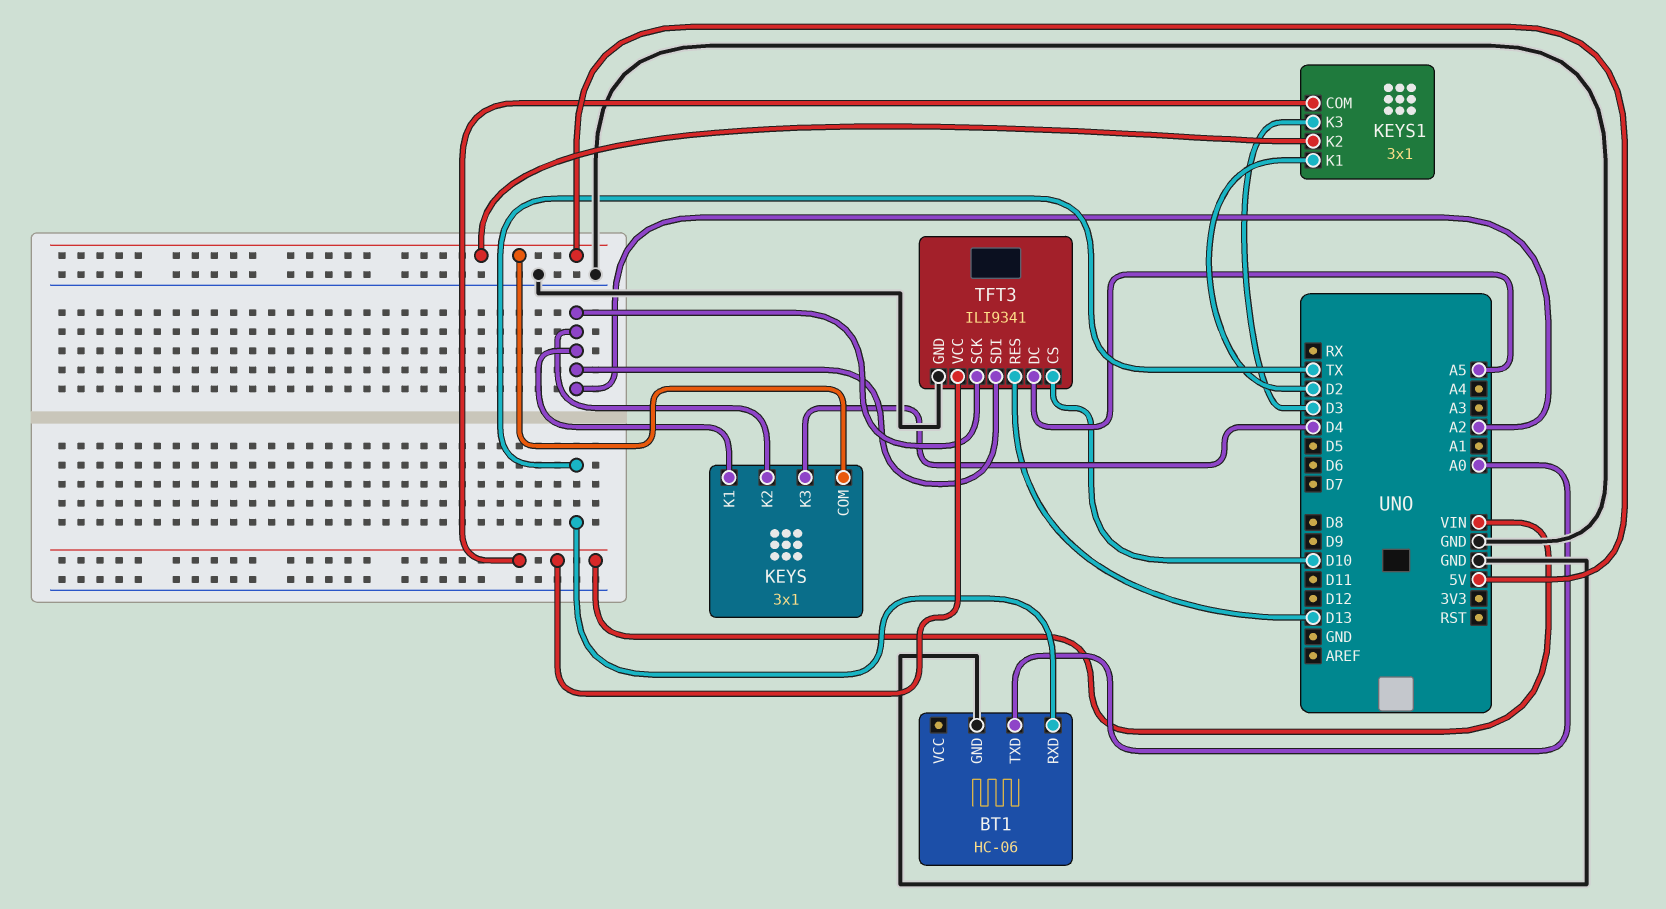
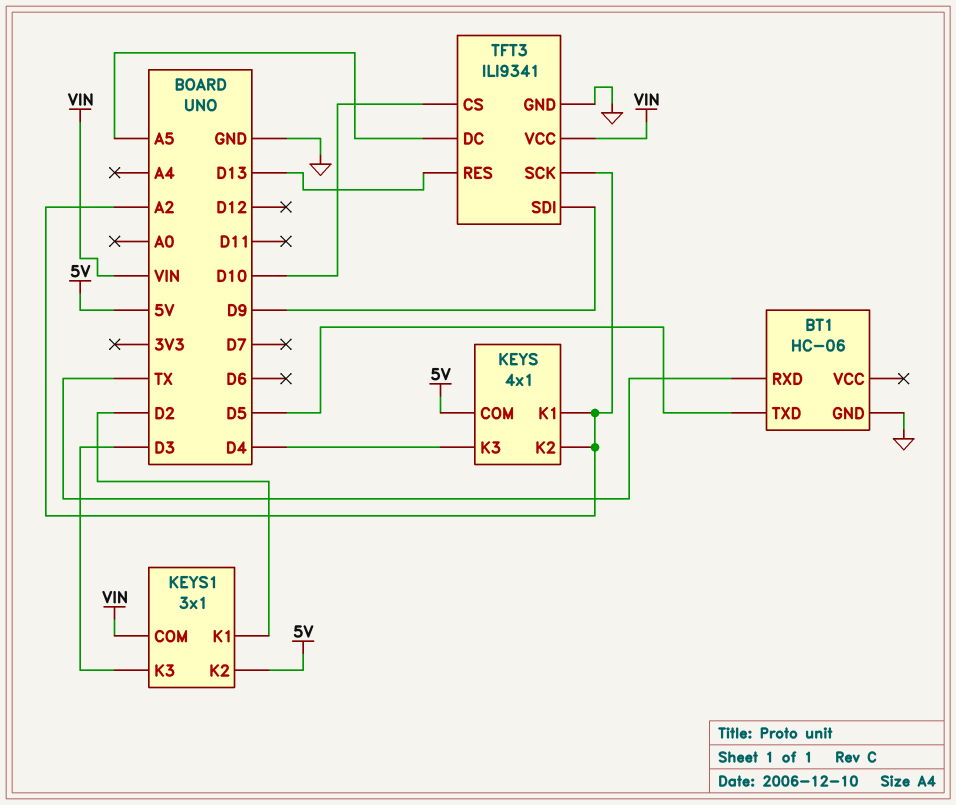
BT1 pin TXD: A0 -> D5
KEYS: 3x1 -> 4x1
TFT3 pin SDI: A2 -> D9

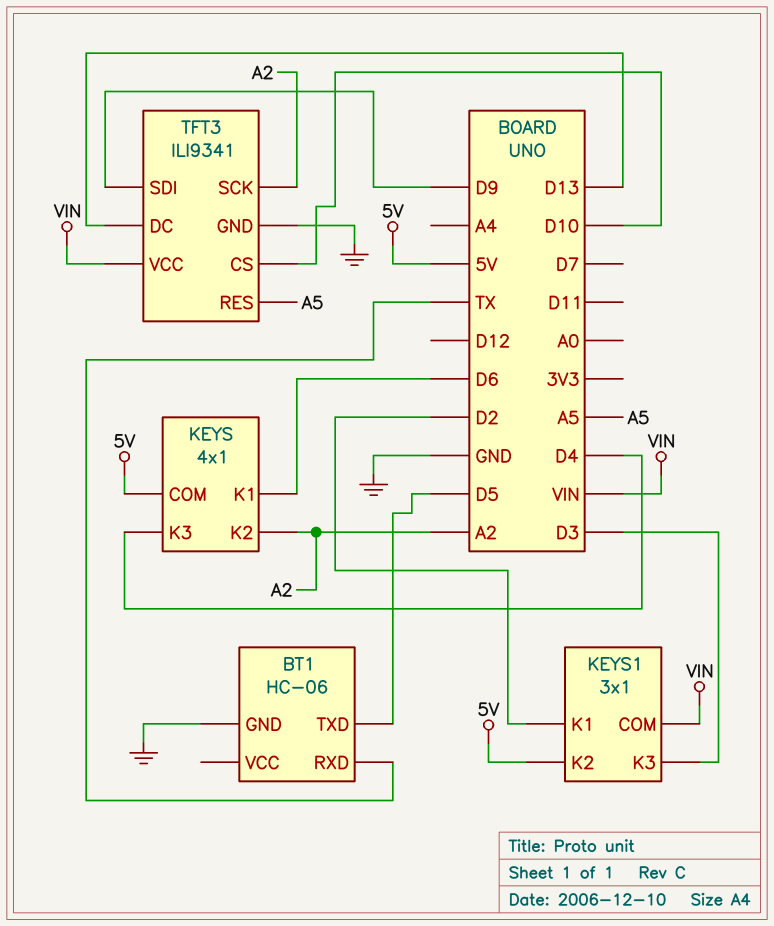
KEYS pin K1: A2 -> D6
TFT3 pin DC: A5 -> D13
TFT3 pin RES: D13 -> A5

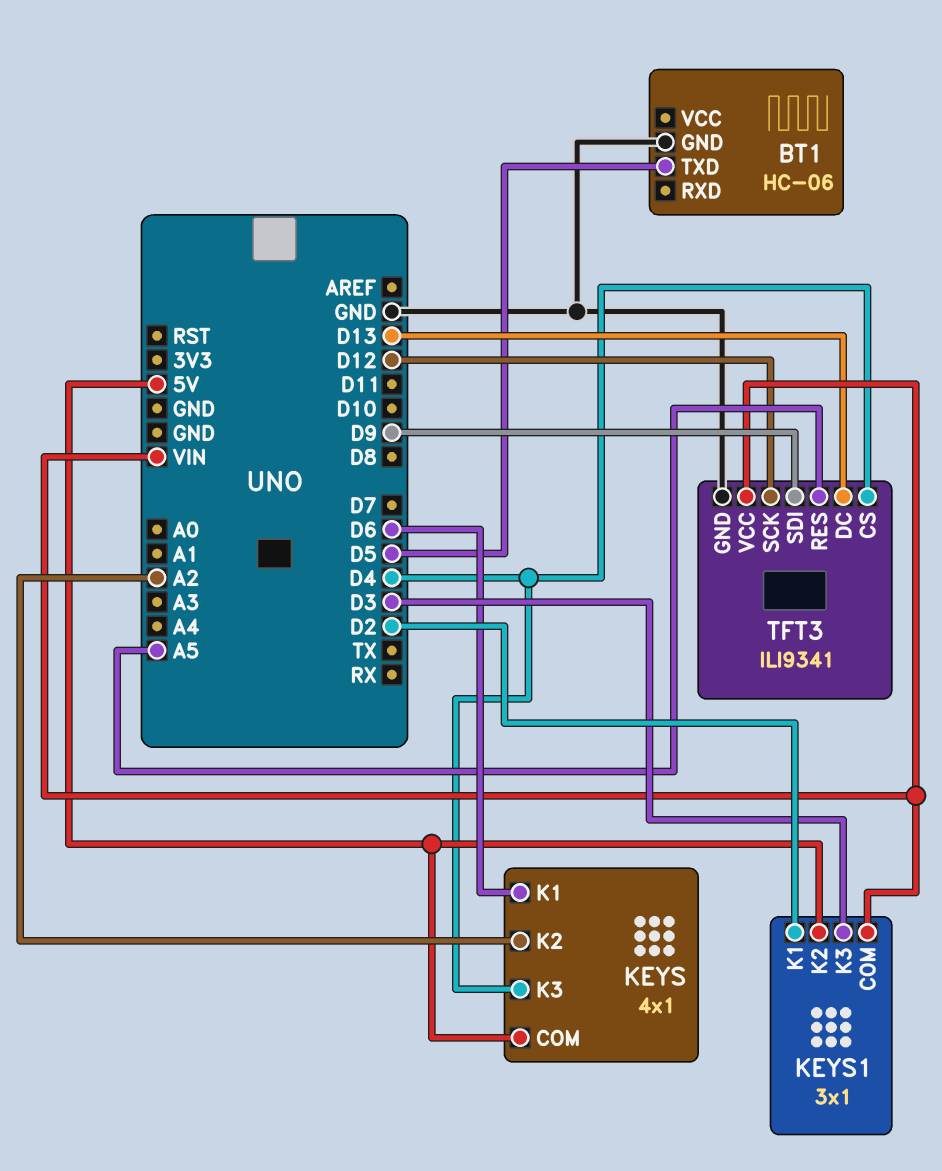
BT1 pin RXD: TX -> none
TFT3 pin CS: D10 -> D4
TFT3 pin SCK: A2 -> D12

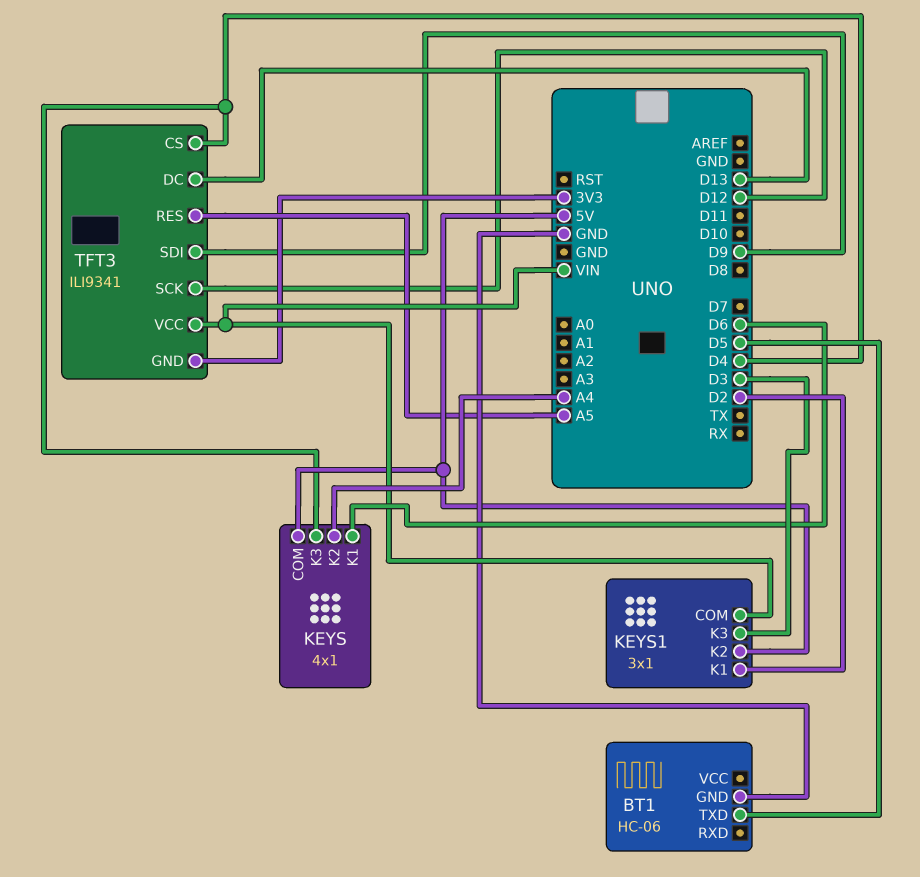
KEYS pin K2: A2 -> A4
TFT3 pin GND: GND -> 3V3

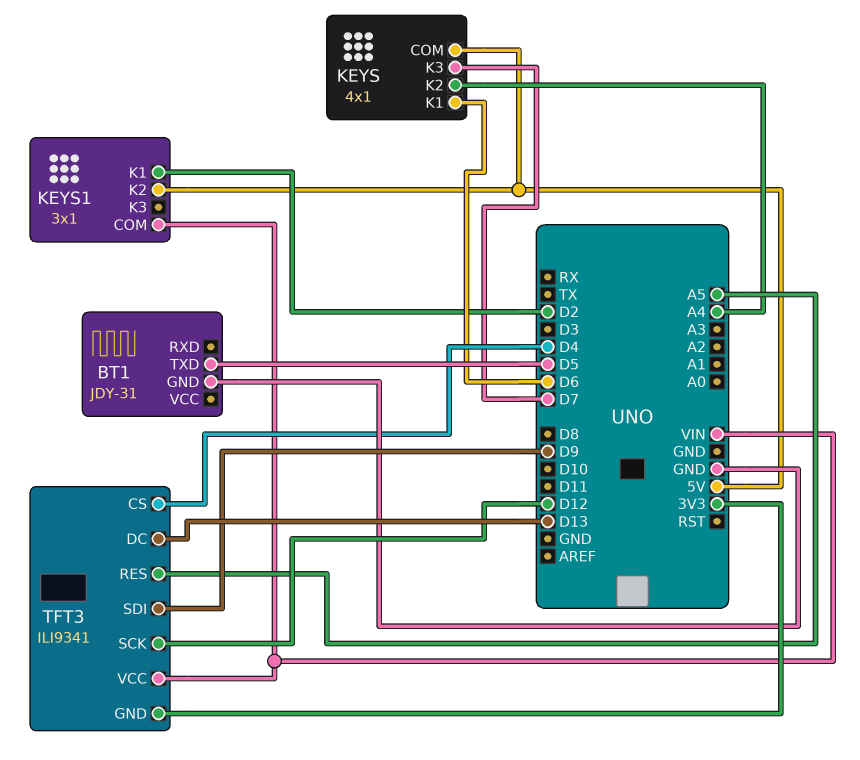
BT1: HC-06 -> JDY-31
KEYS pin K3: D4 -> D7
KEYS1 pin K3: D3 -> none

